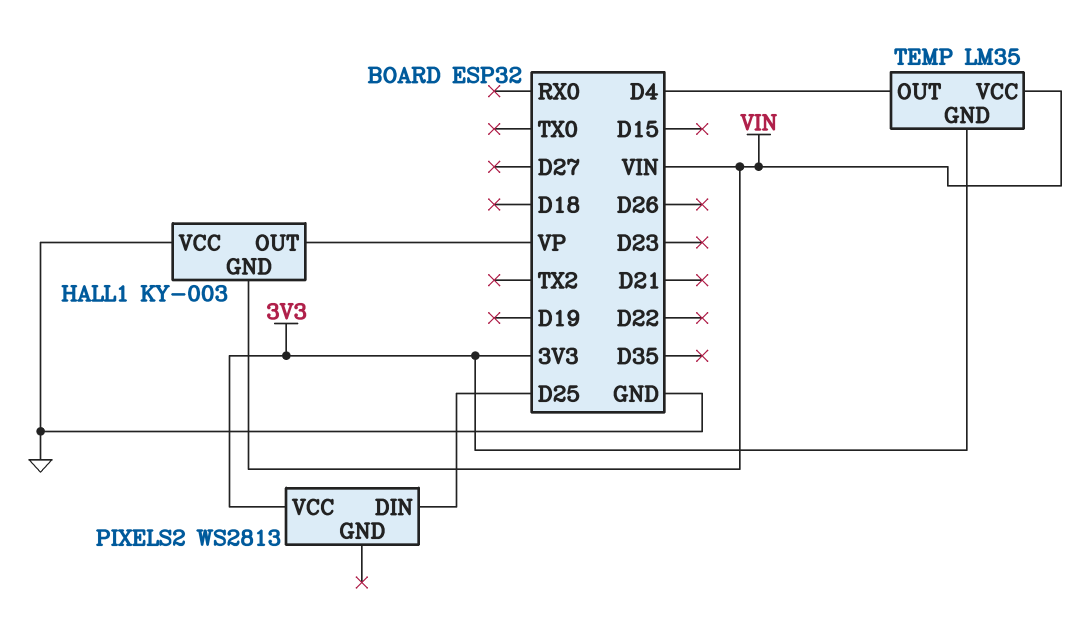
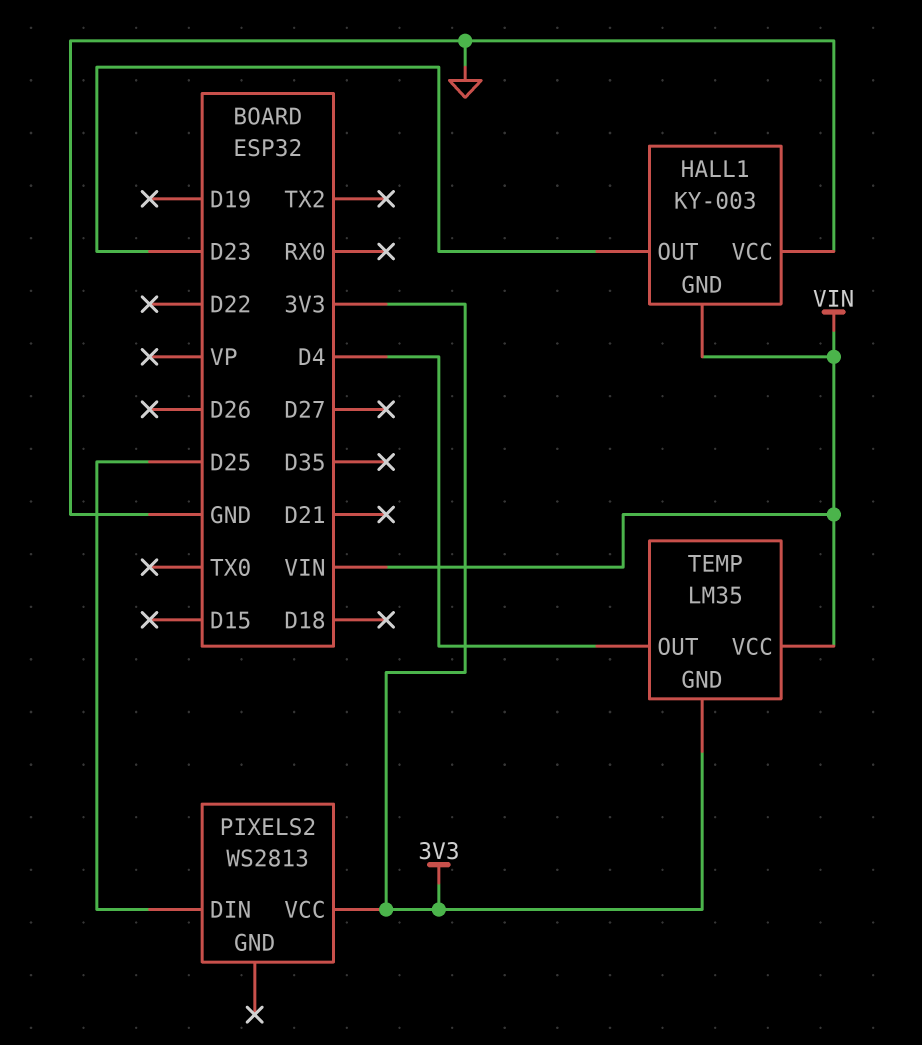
HALL1 pin OUT: VP -> D23

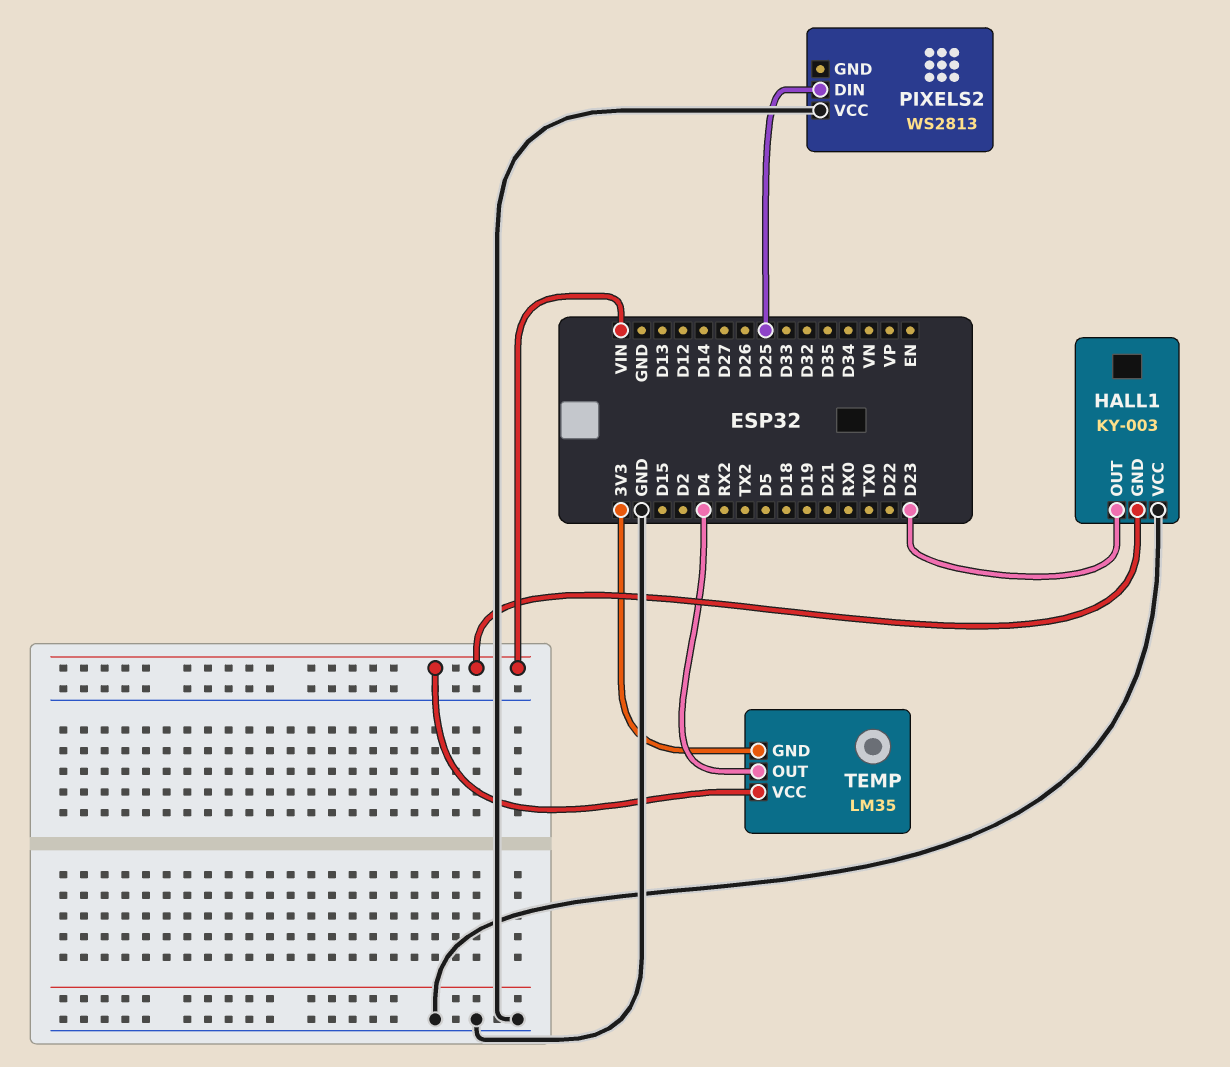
PIXELS2 pin VCC: 3V3 -> GND

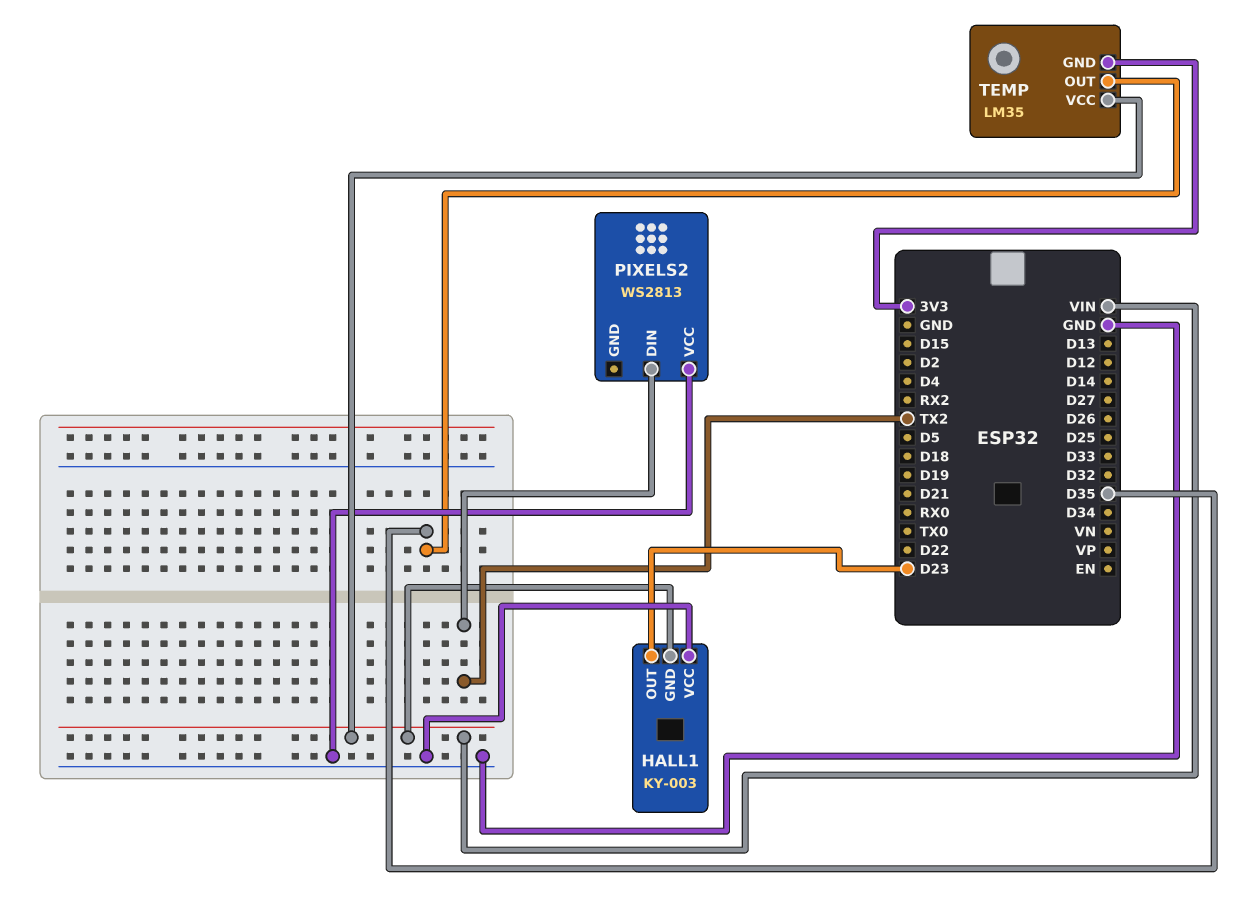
PIXELS2 pin DIN: D25 -> TX2
TEMP pin OUT: D4 -> D35

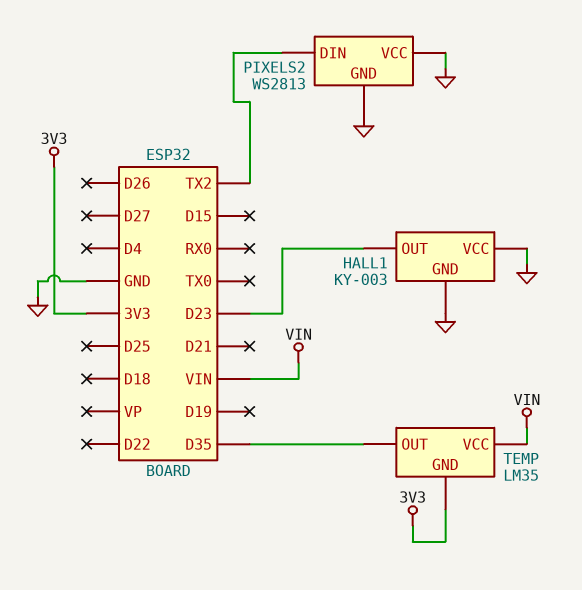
HALL1 pin GND: VIN -> GND
PIXELS2 pin GND: none -> GND

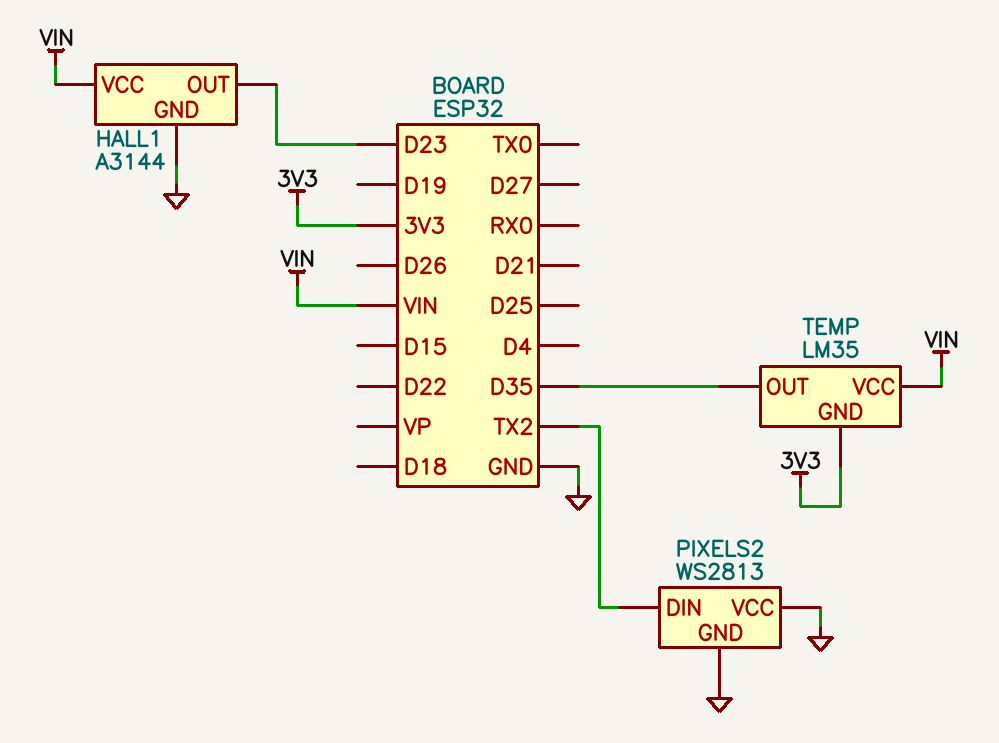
HALL1: KY-003 -> A3144
HALL1 pin VCC: GND -> VIN

